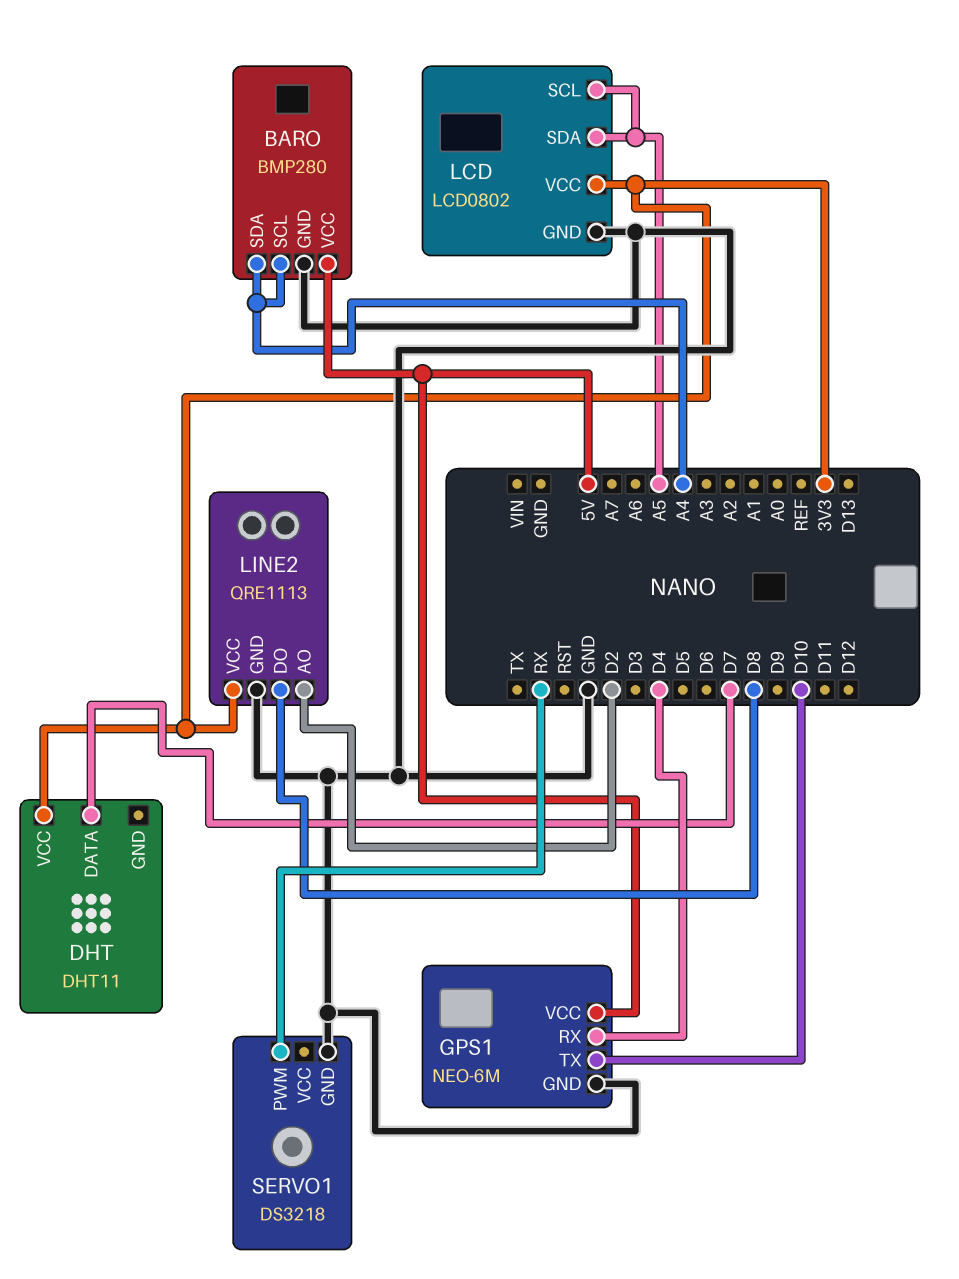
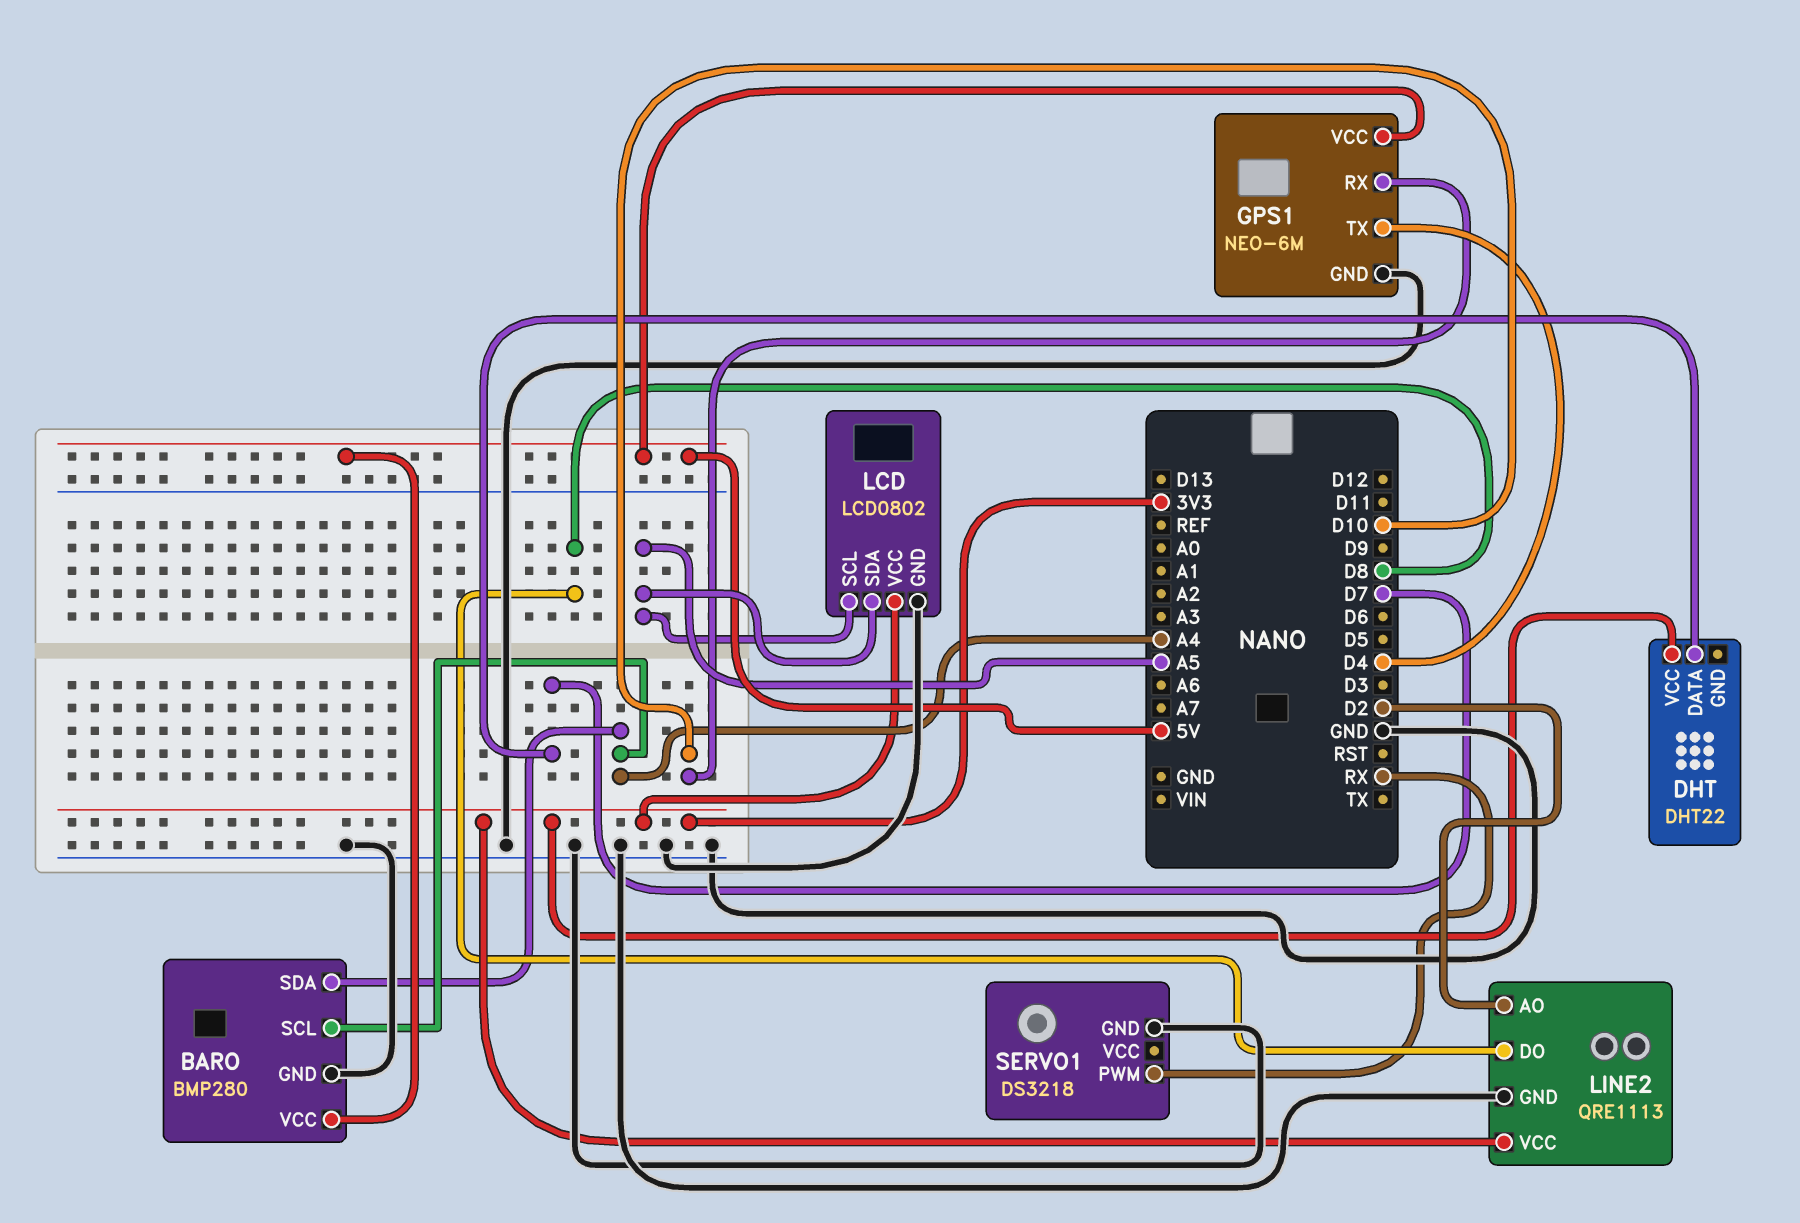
DHT: DHT11 -> DHT22
GPS1 pin RX: D4 -> D10
GPS1 pin TX: D10 -> D4

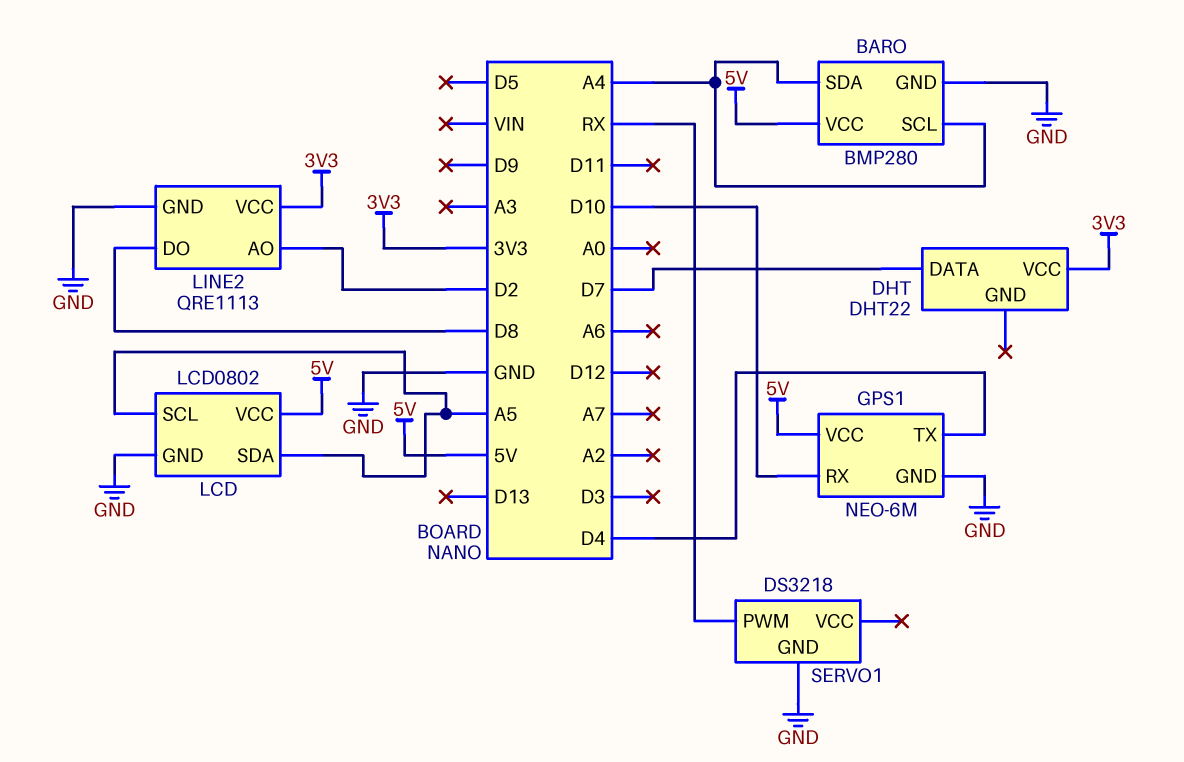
LCD pin VCC: 3V3 -> 5V

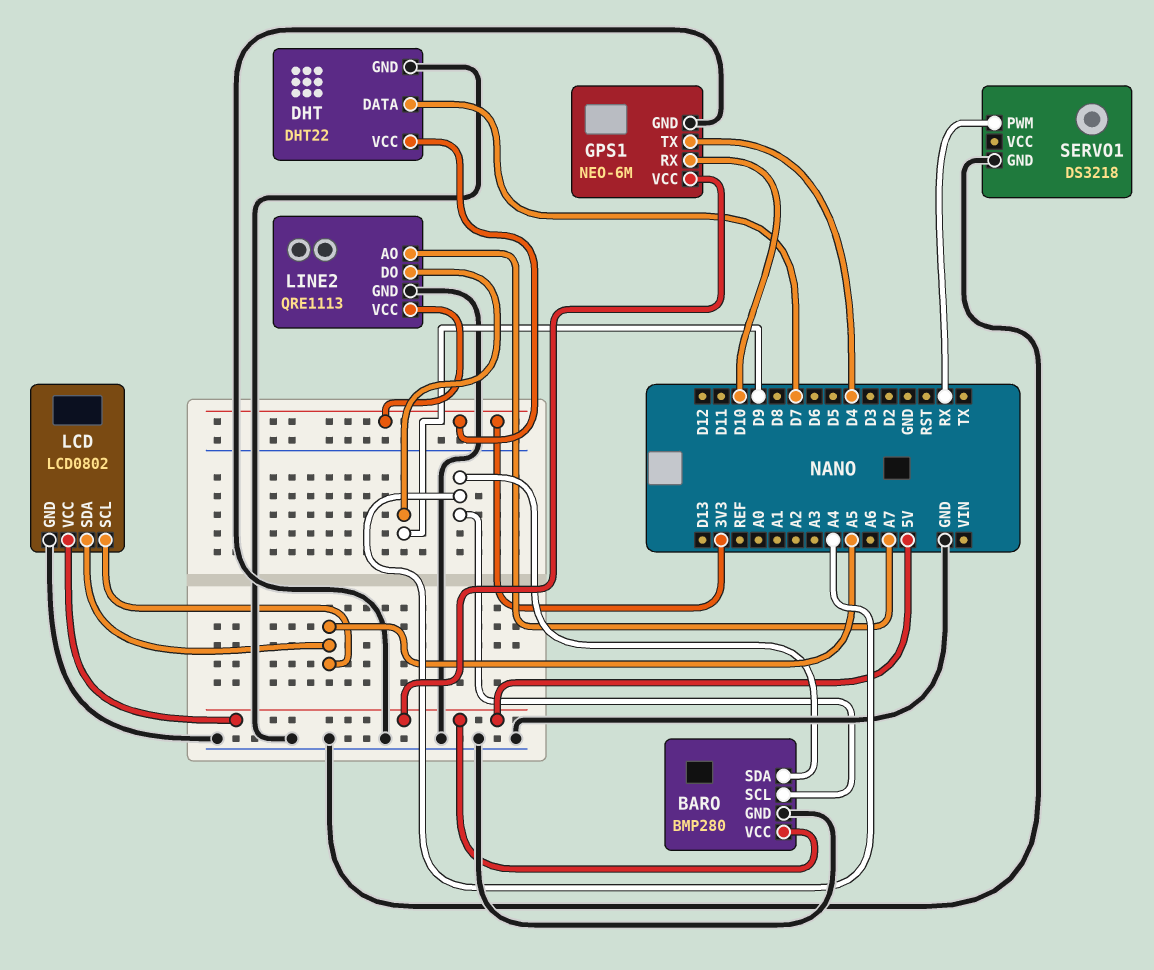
DHT pin GND: none -> GND
LINE2 pin AO: D2 -> A7
LINE2 pin DO: D8 -> D9

